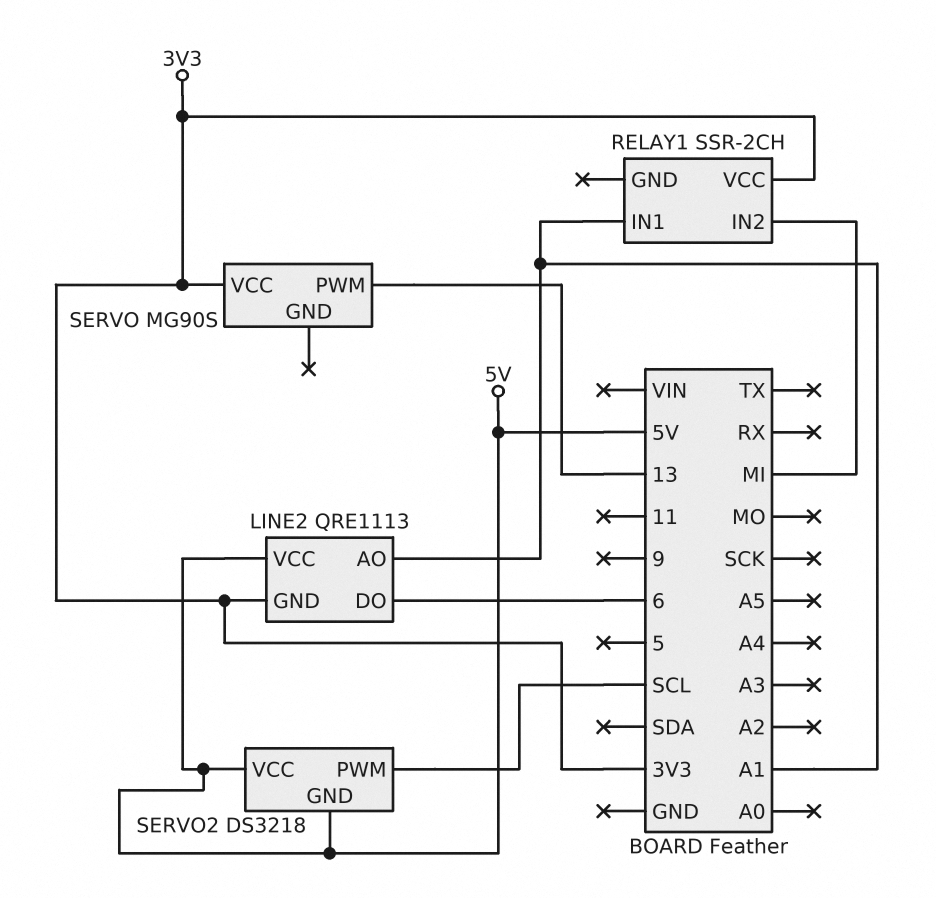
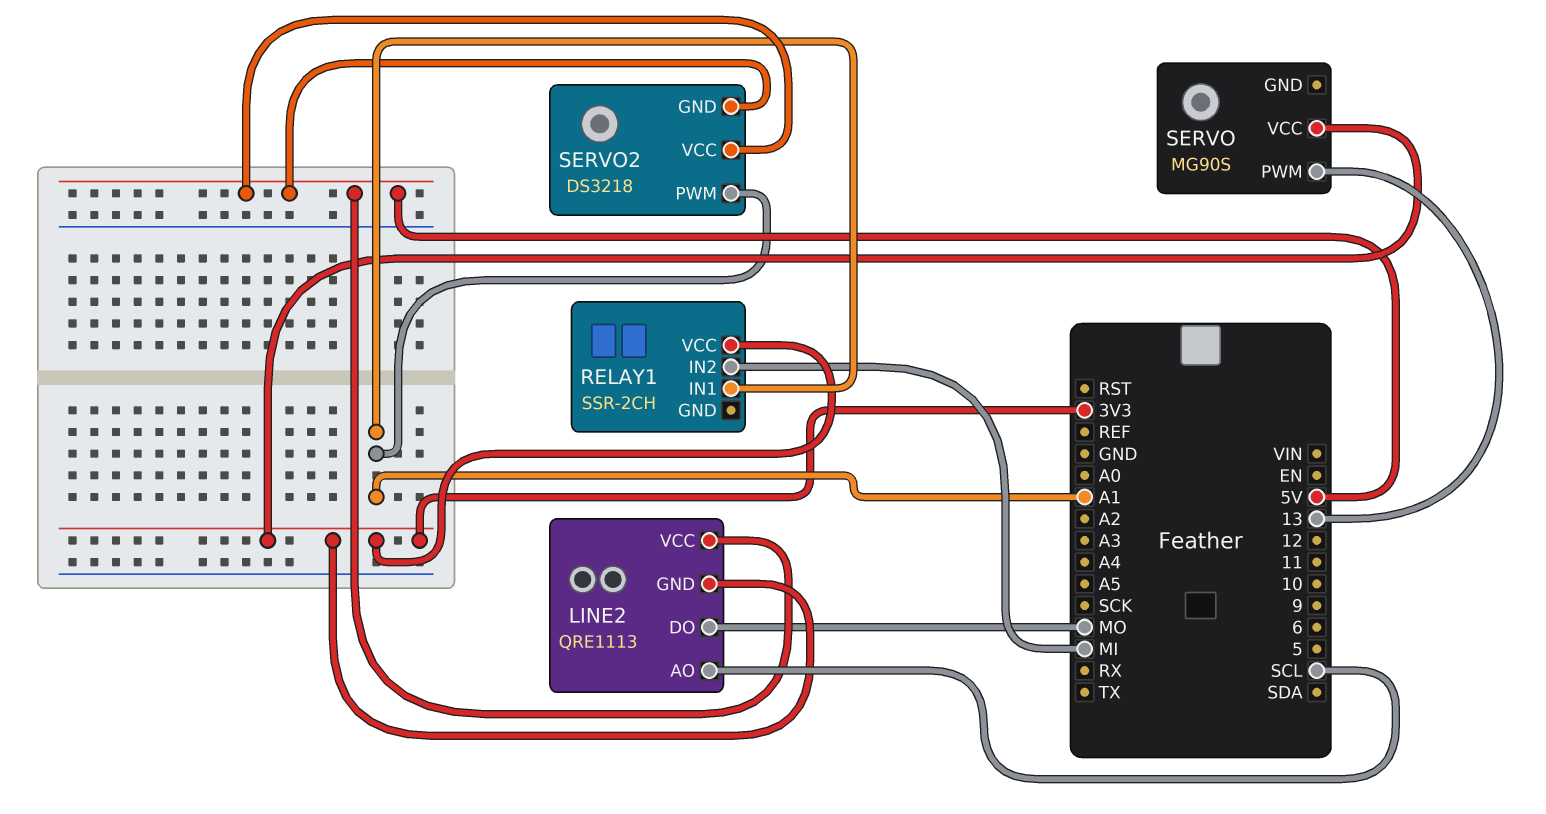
LINE2 pin AO: A1 -> SCL
LINE2 pin DO: 6 -> MO
SERVO2 pin PWM: SCL -> A1

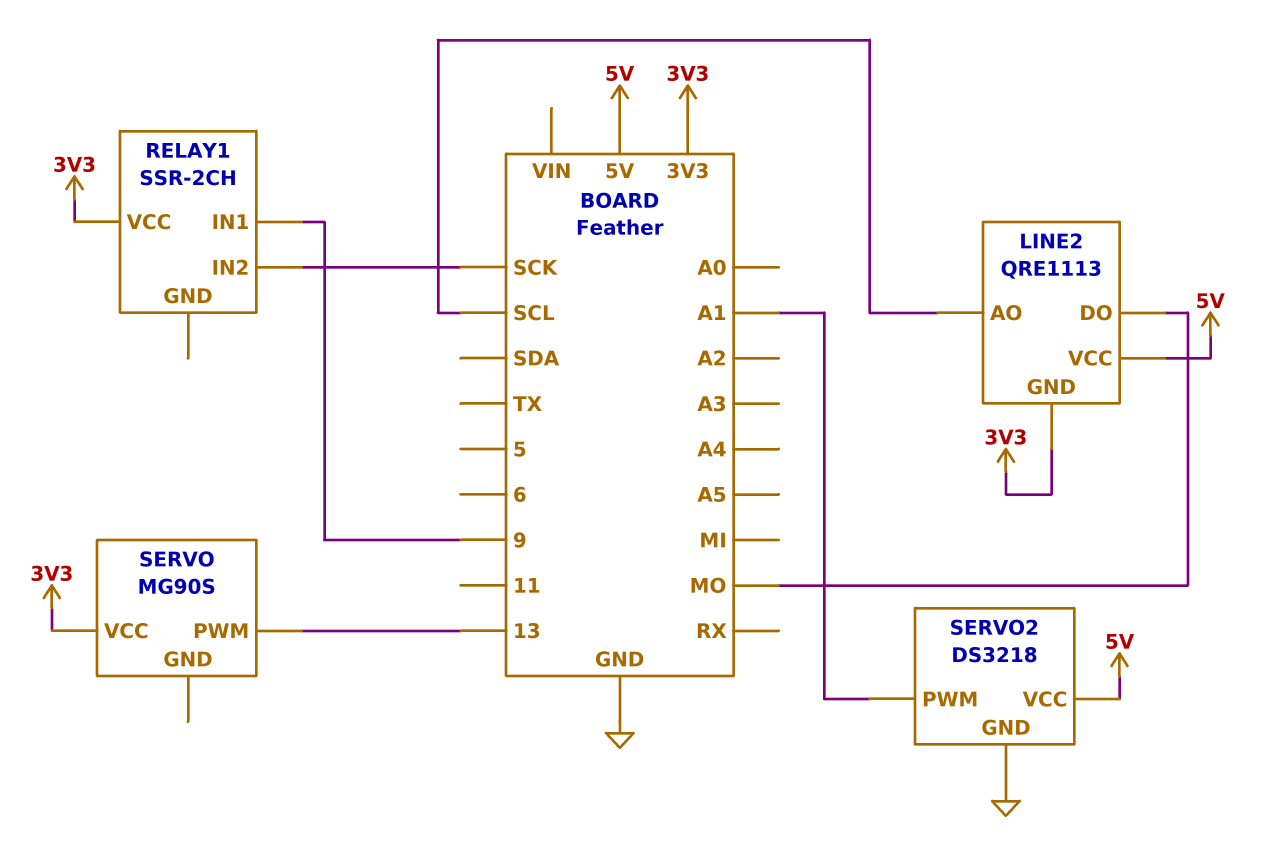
RELAY1 pin IN1: A1 -> 9
RELAY1 pin IN2: MI -> SCK
SERVO2 pin GND: 5V -> GND

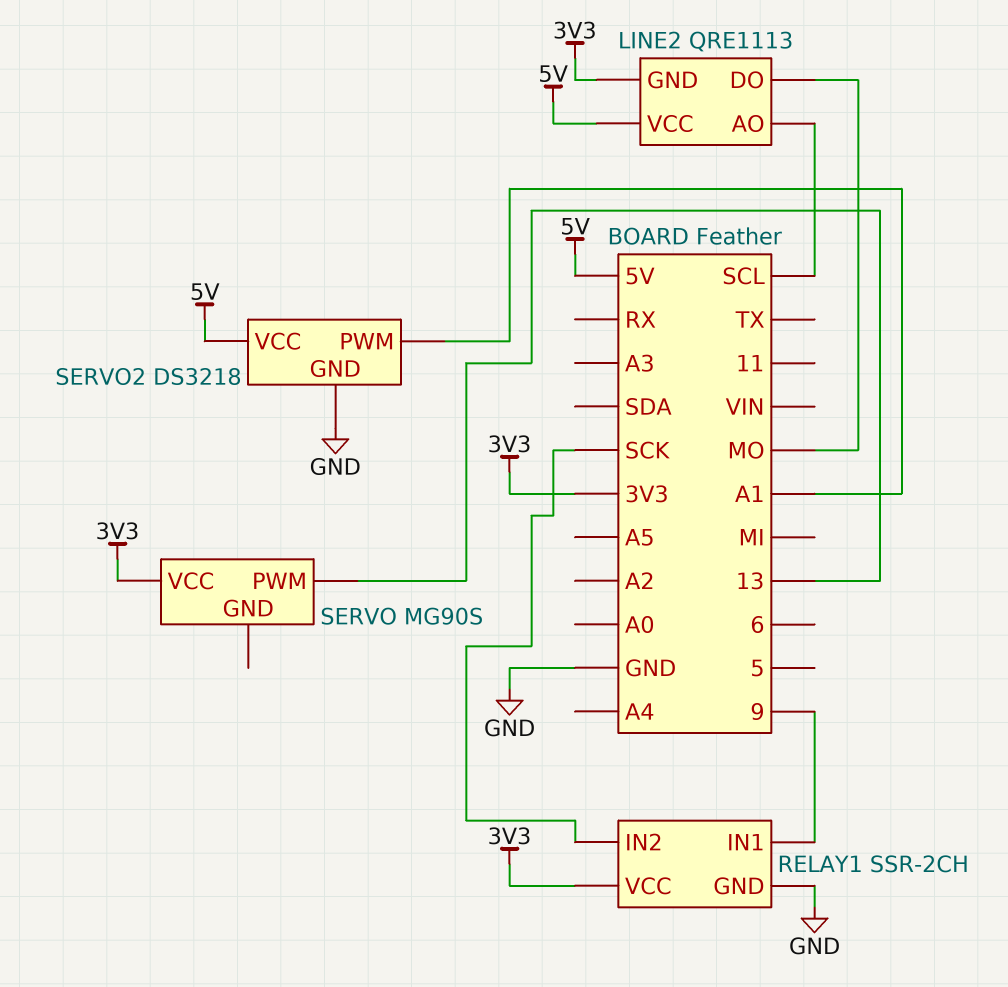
RELAY1 pin GND: none -> GND

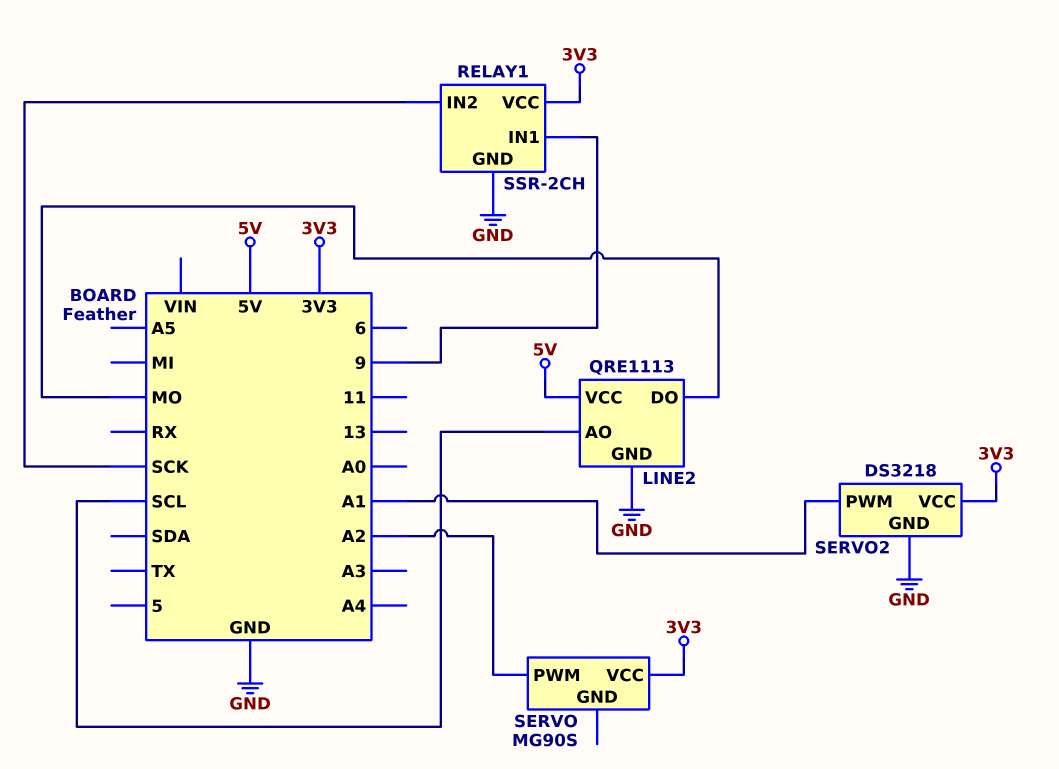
LINE2 pin GND: 3V3 -> GND
SERVO pin PWM: 13 -> A2
SERVO2 pin VCC: 5V -> 3V3

